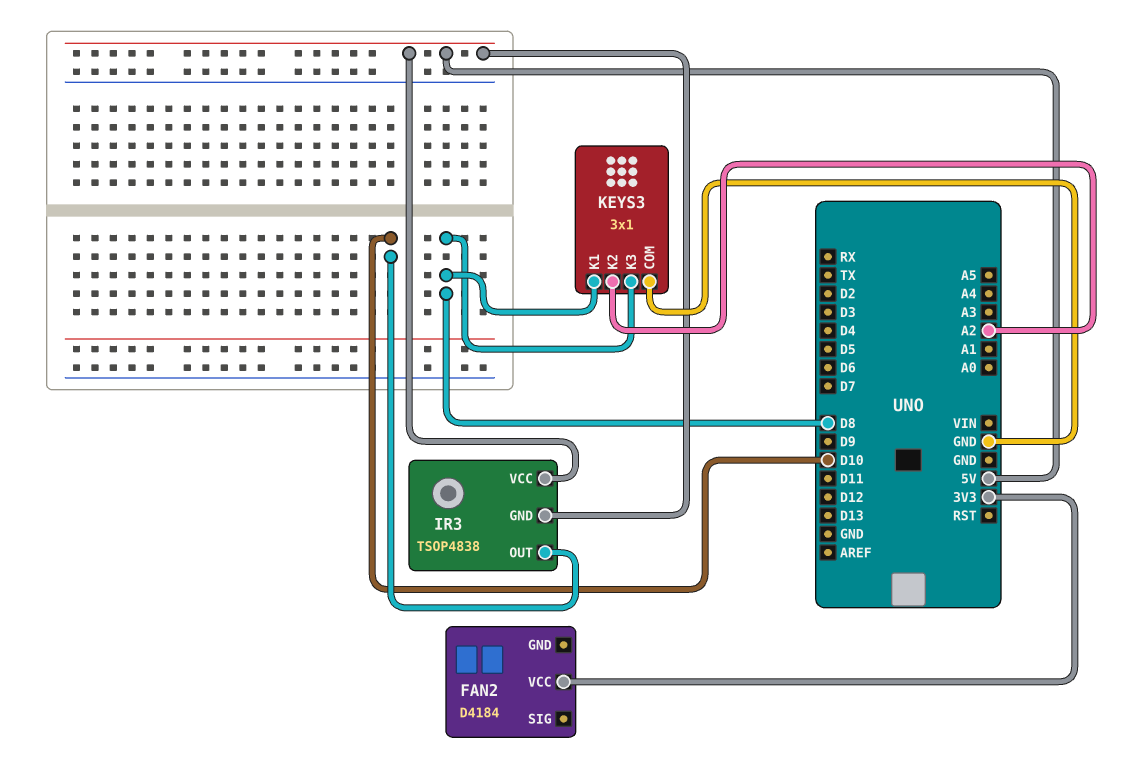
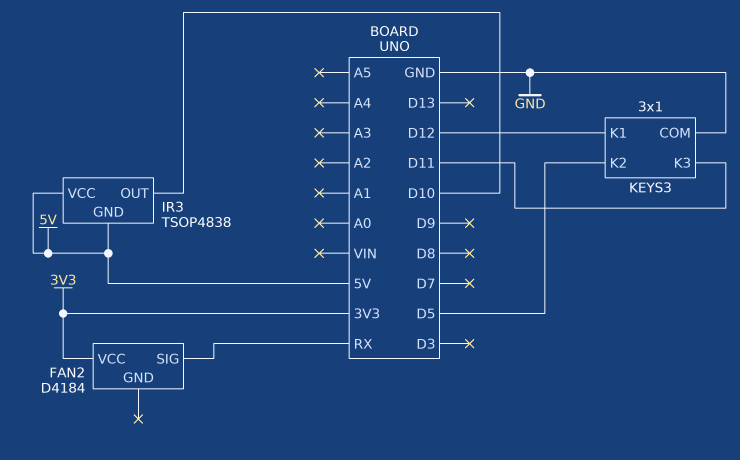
FAN2 pin SIG: none -> RX
KEYS3 pin K1: D8 -> D12
KEYS3 pin K2: A2 -> D5
KEYS3 pin K3: D8 -> D11

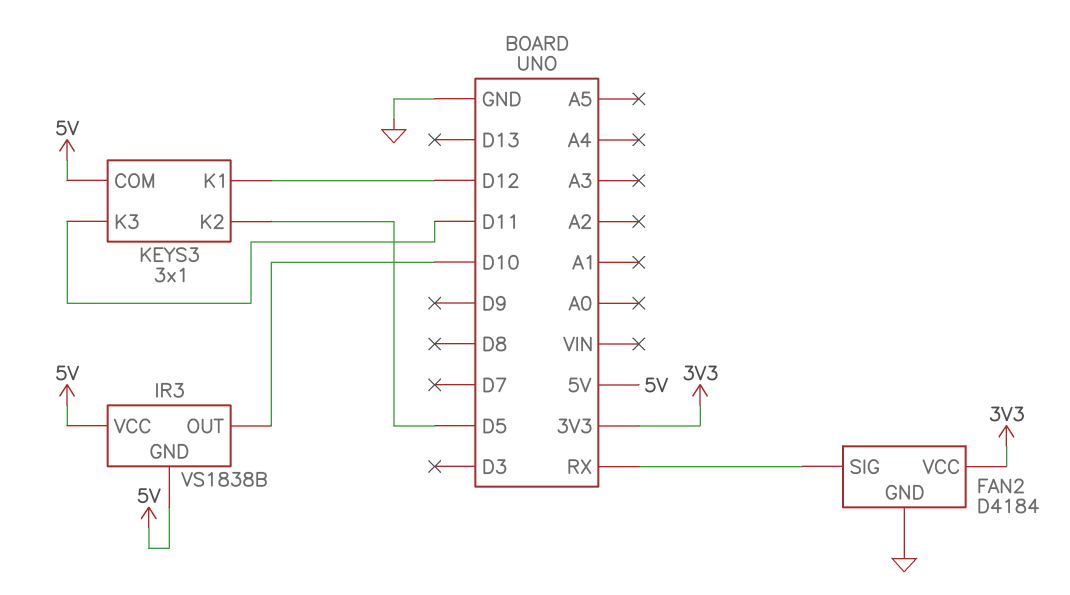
FAN2 pin GND: none -> GND
IR3: TSOP4838 -> VS1838B
KEYS3 pin COM: GND -> 5V

